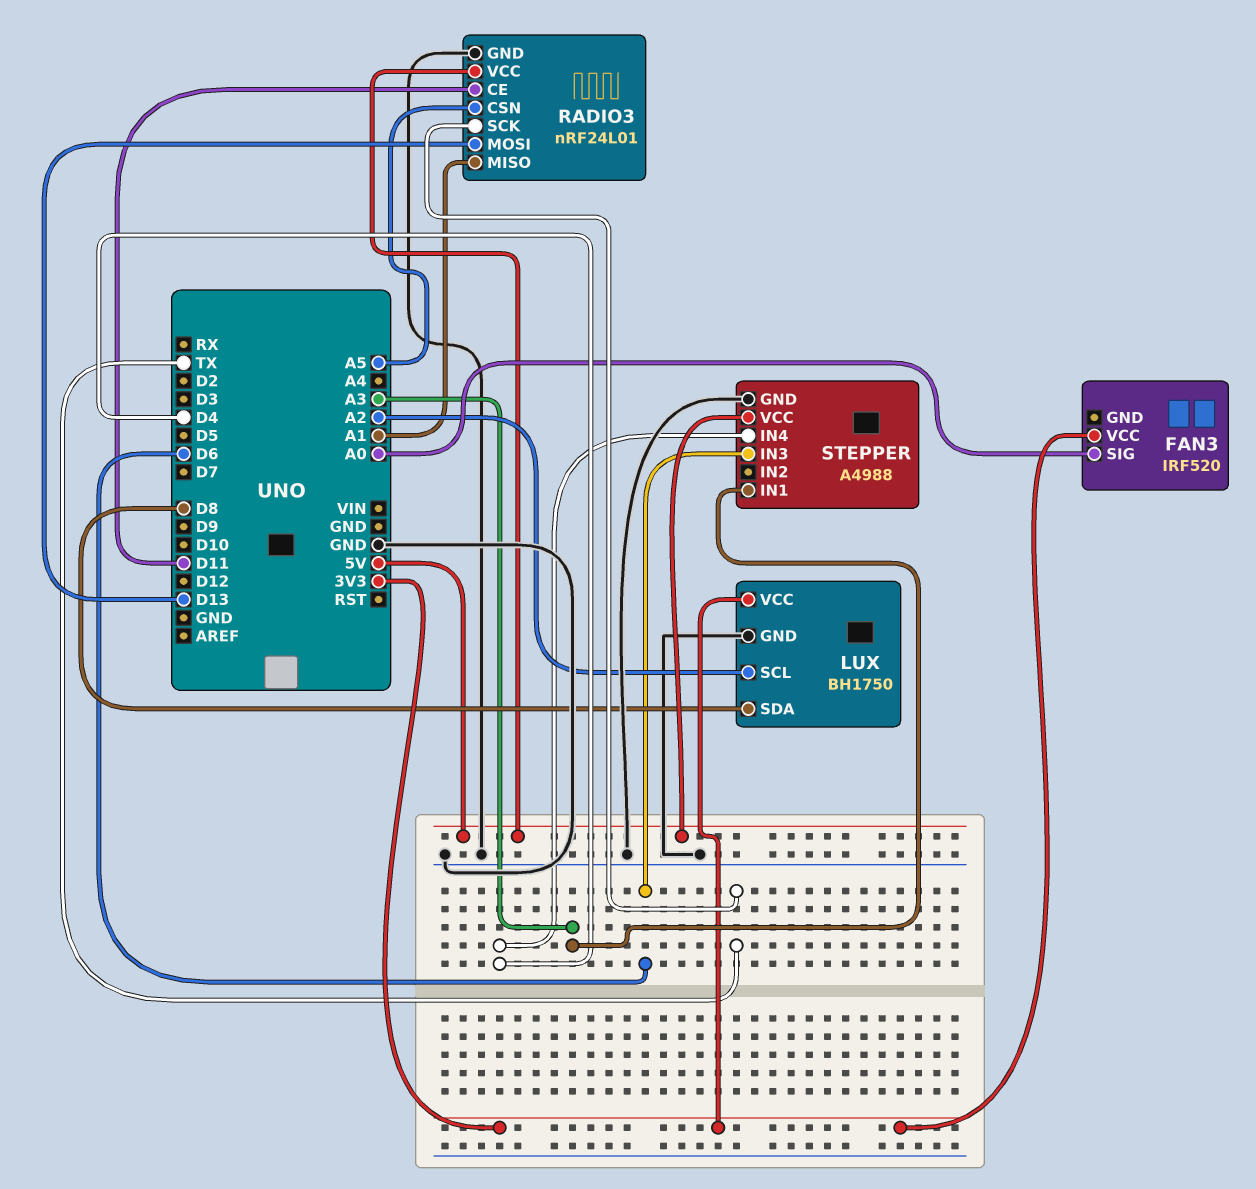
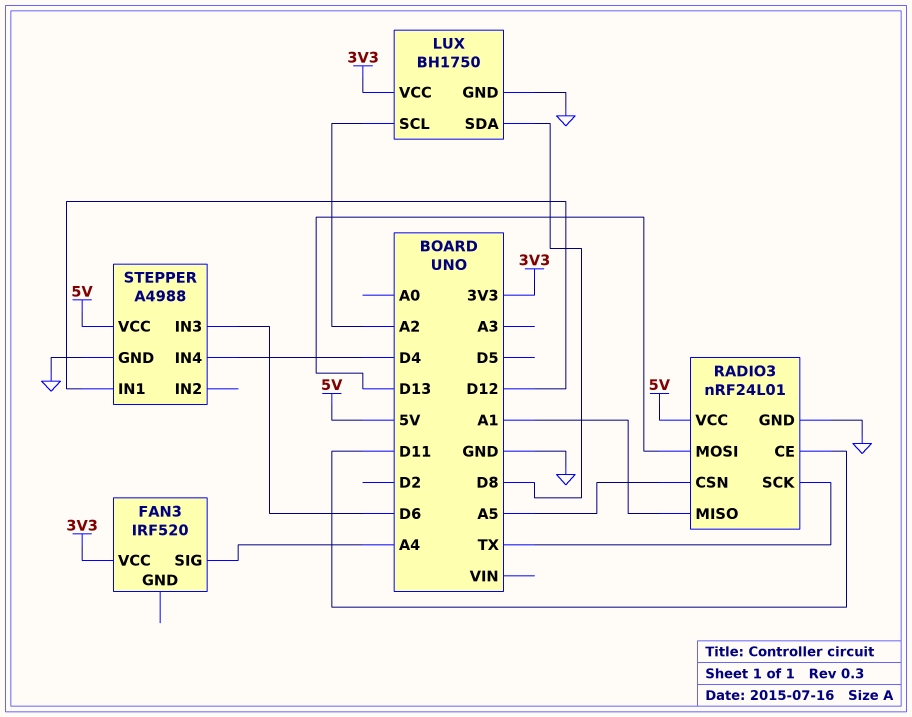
FAN3 pin SIG: A0 -> A4
STEPPER pin IN1: A3 -> D12

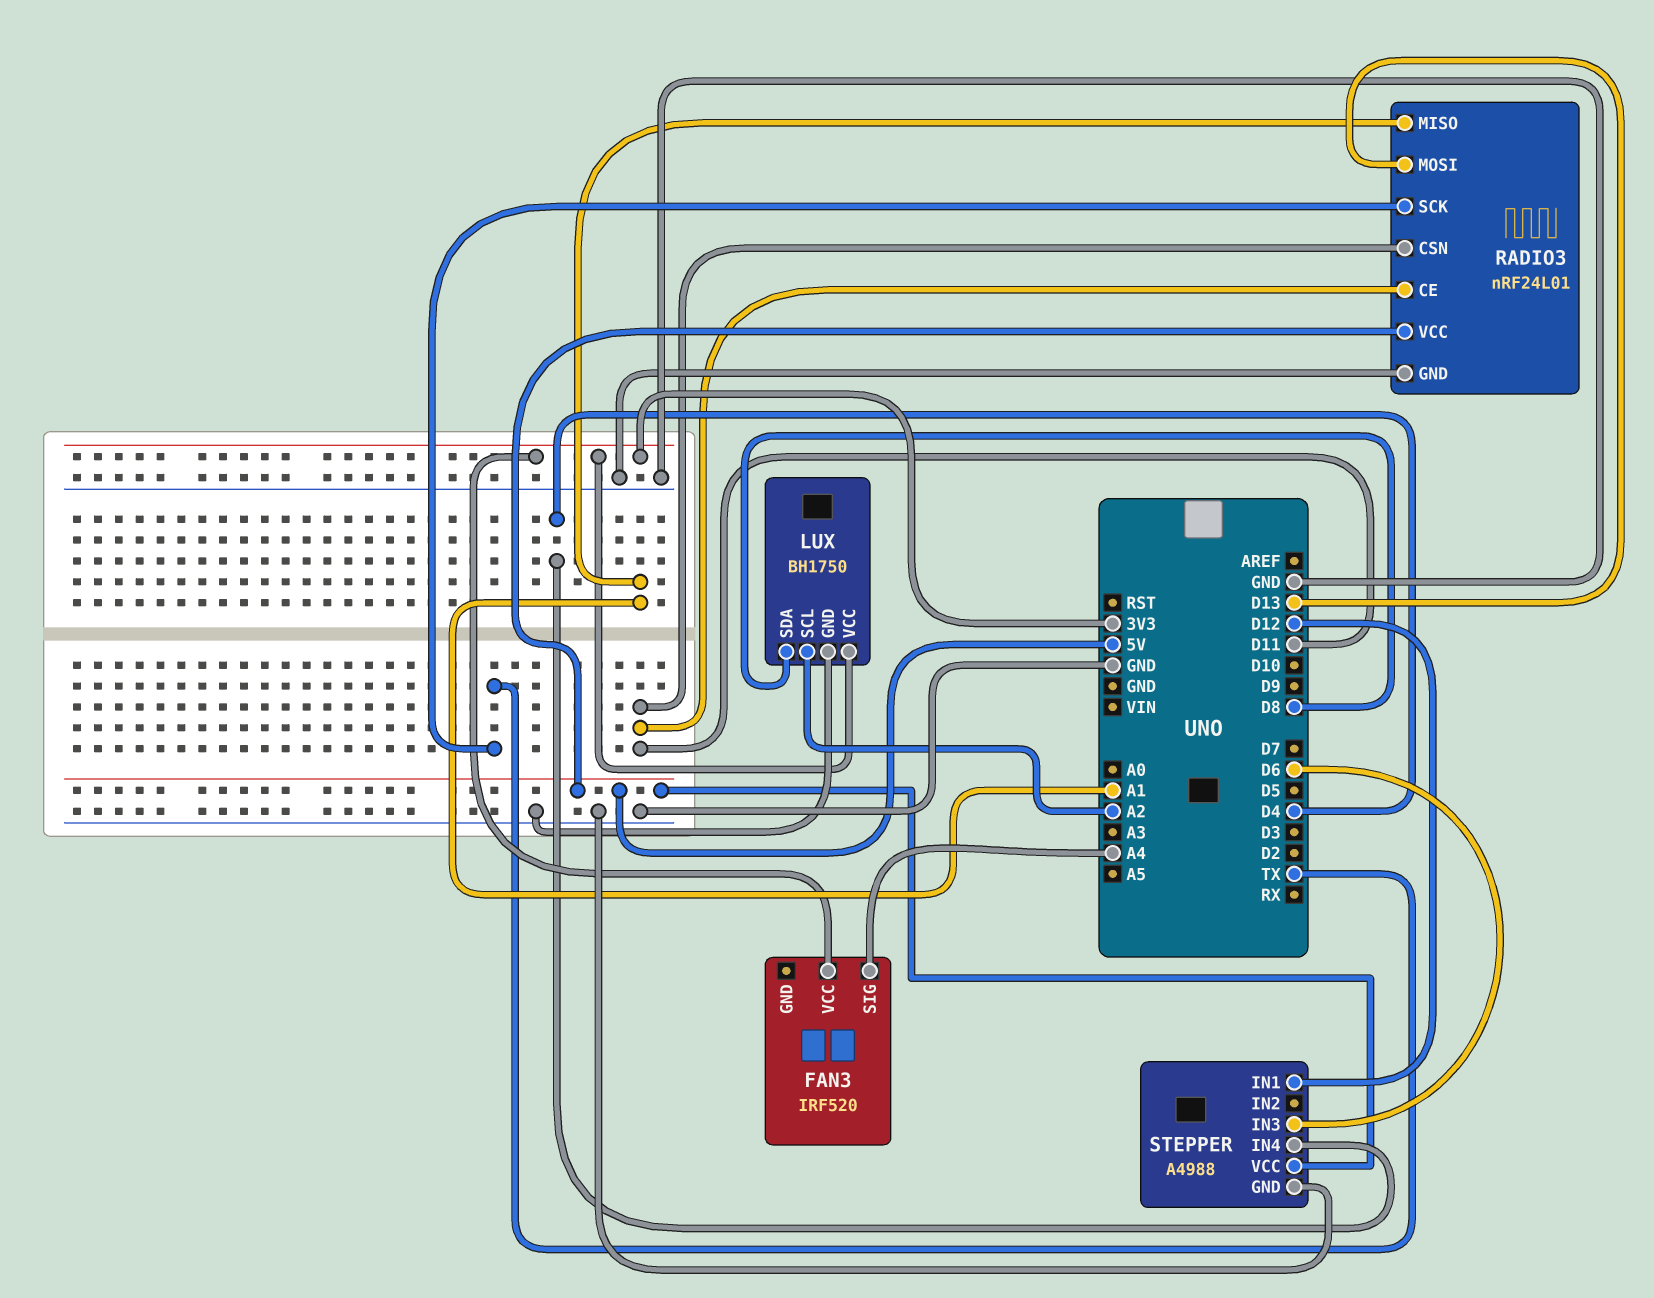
RADIO3 pin CSN: A5 -> D11

